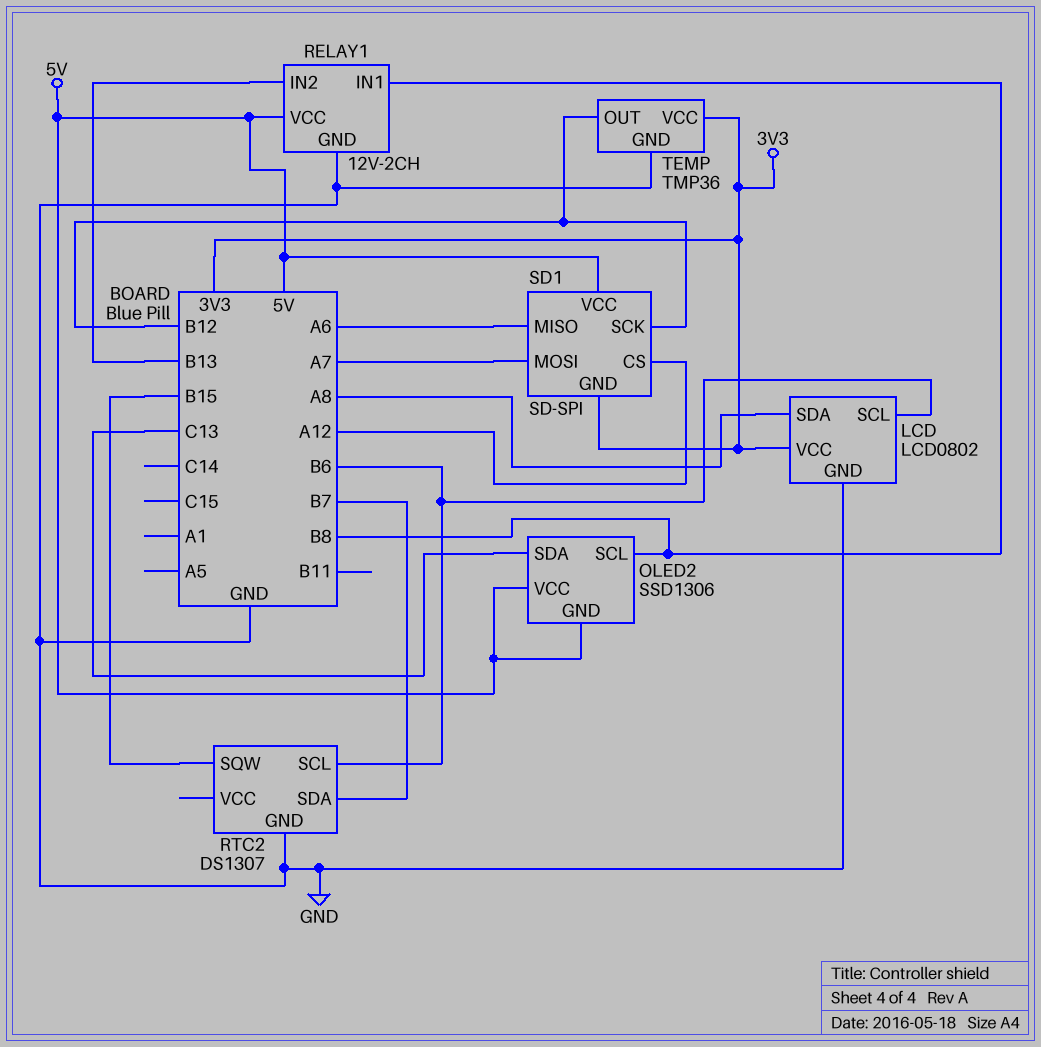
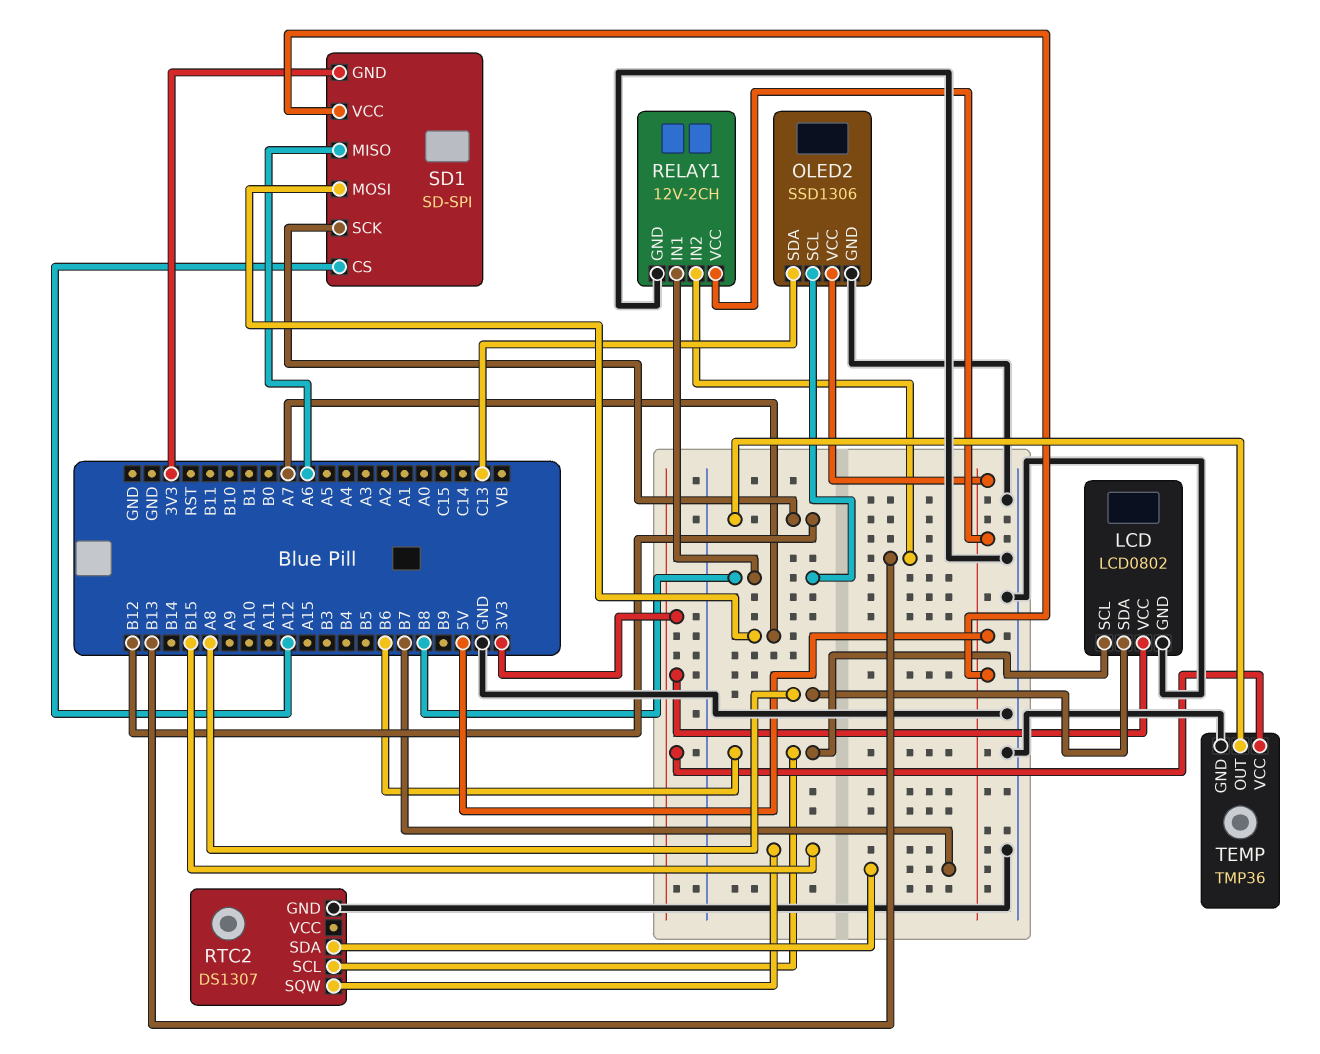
OLED2 pin GND: 5V -> GND

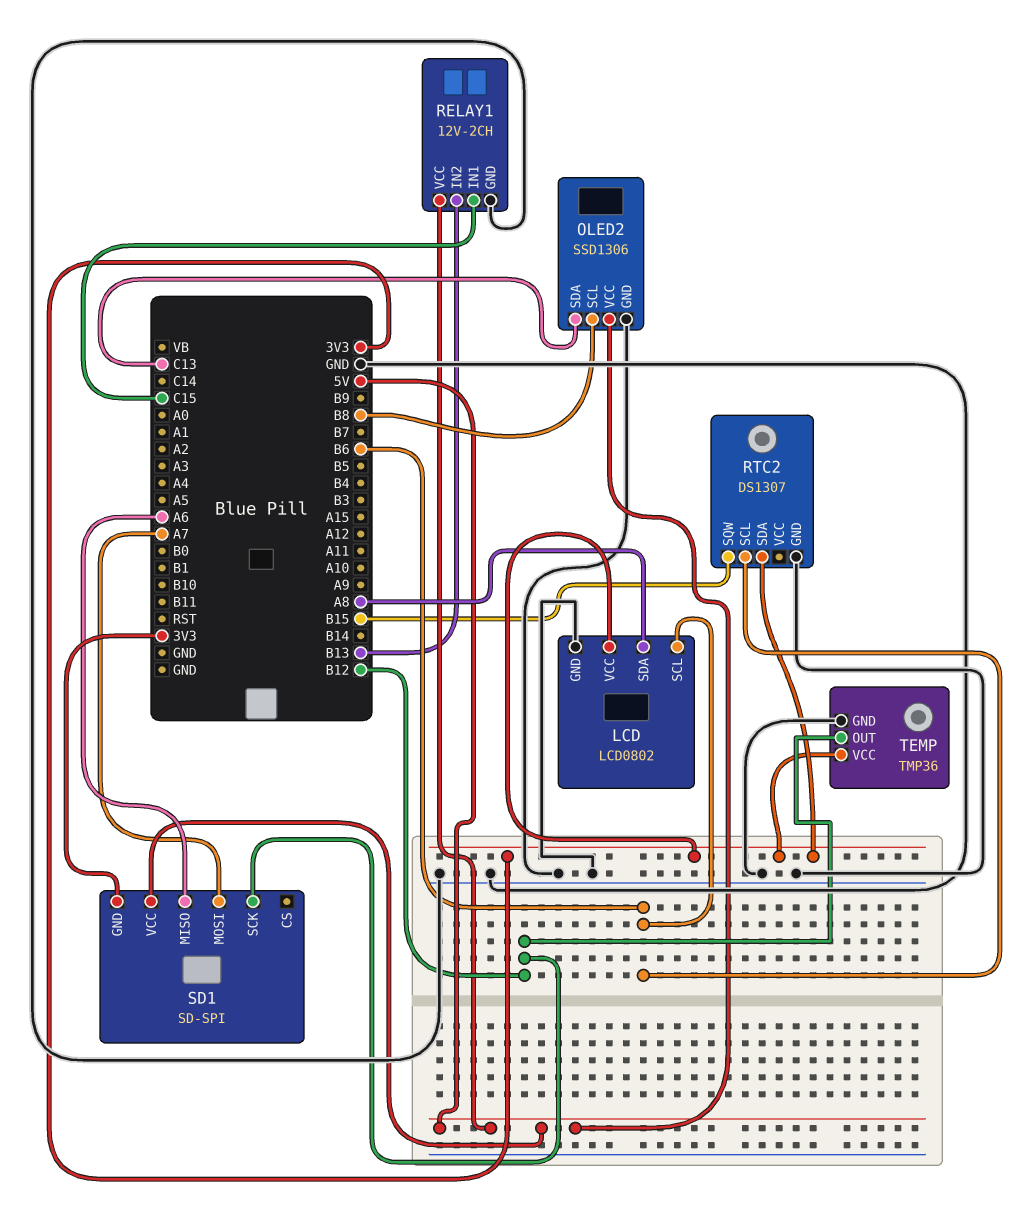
RELAY1 pin IN1: B8 -> C15
RTC2 pin SDA: B7 -> 3V3
SD1 pin CS: A12 -> none

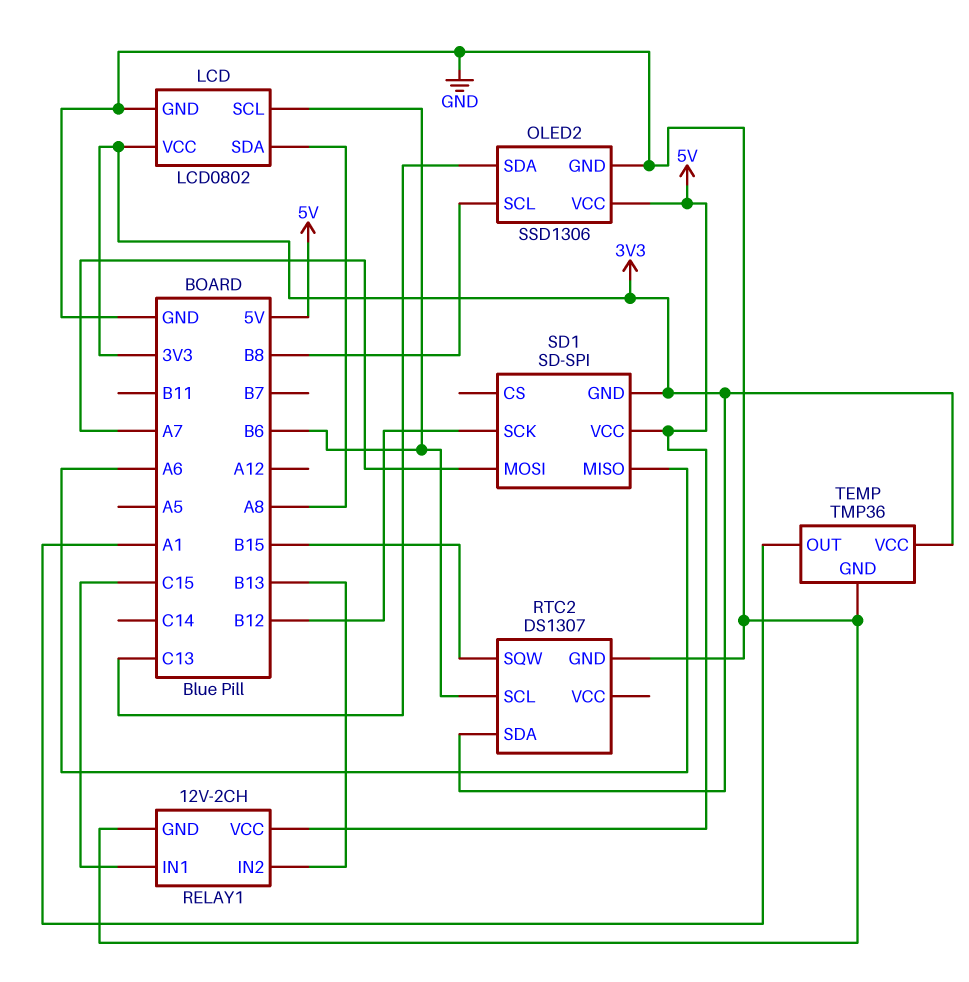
TEMP pin OUT: B12 -> A1

